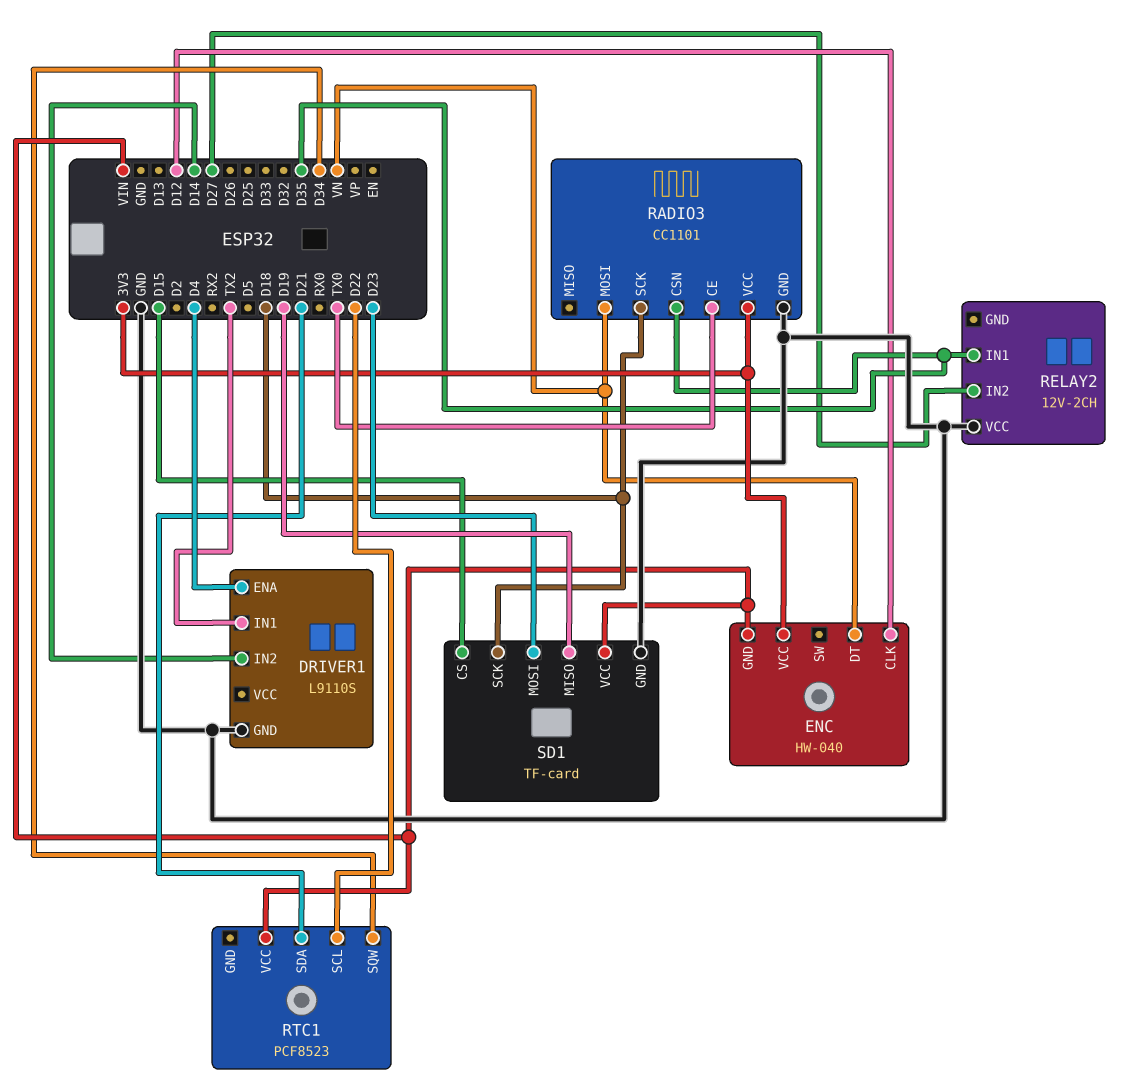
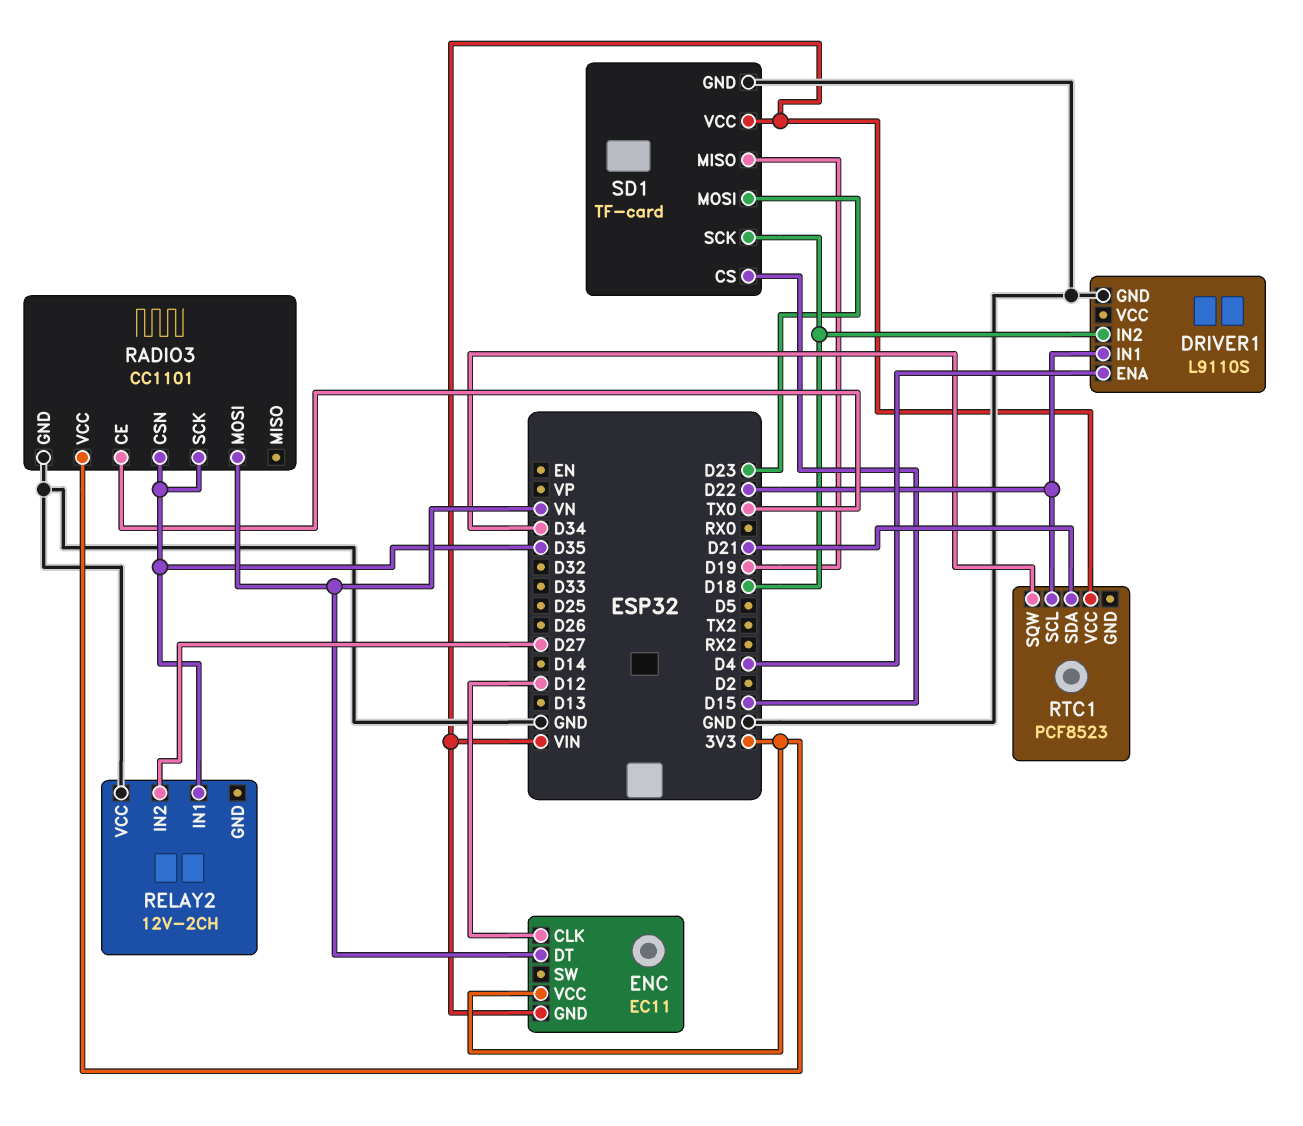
DRIVER1 pin IN1: TX2 -> D22
DRIVER1 pin IN2: D14 -> D18
ENC: HW-040 -> EC11
RADIO3 pin SCK: D18 -> D35

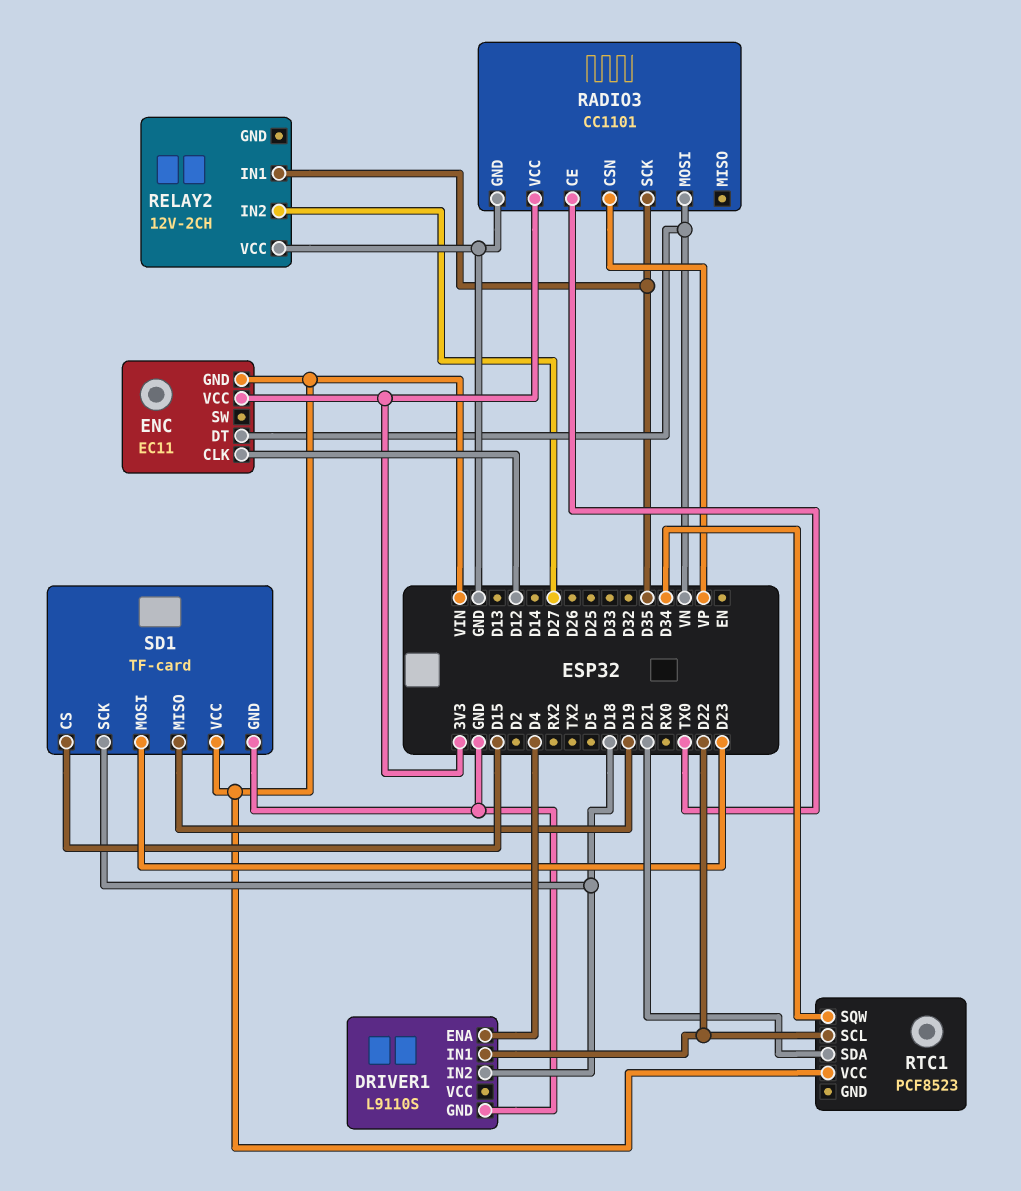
RADIO3 pin CSN: D35 -> VP

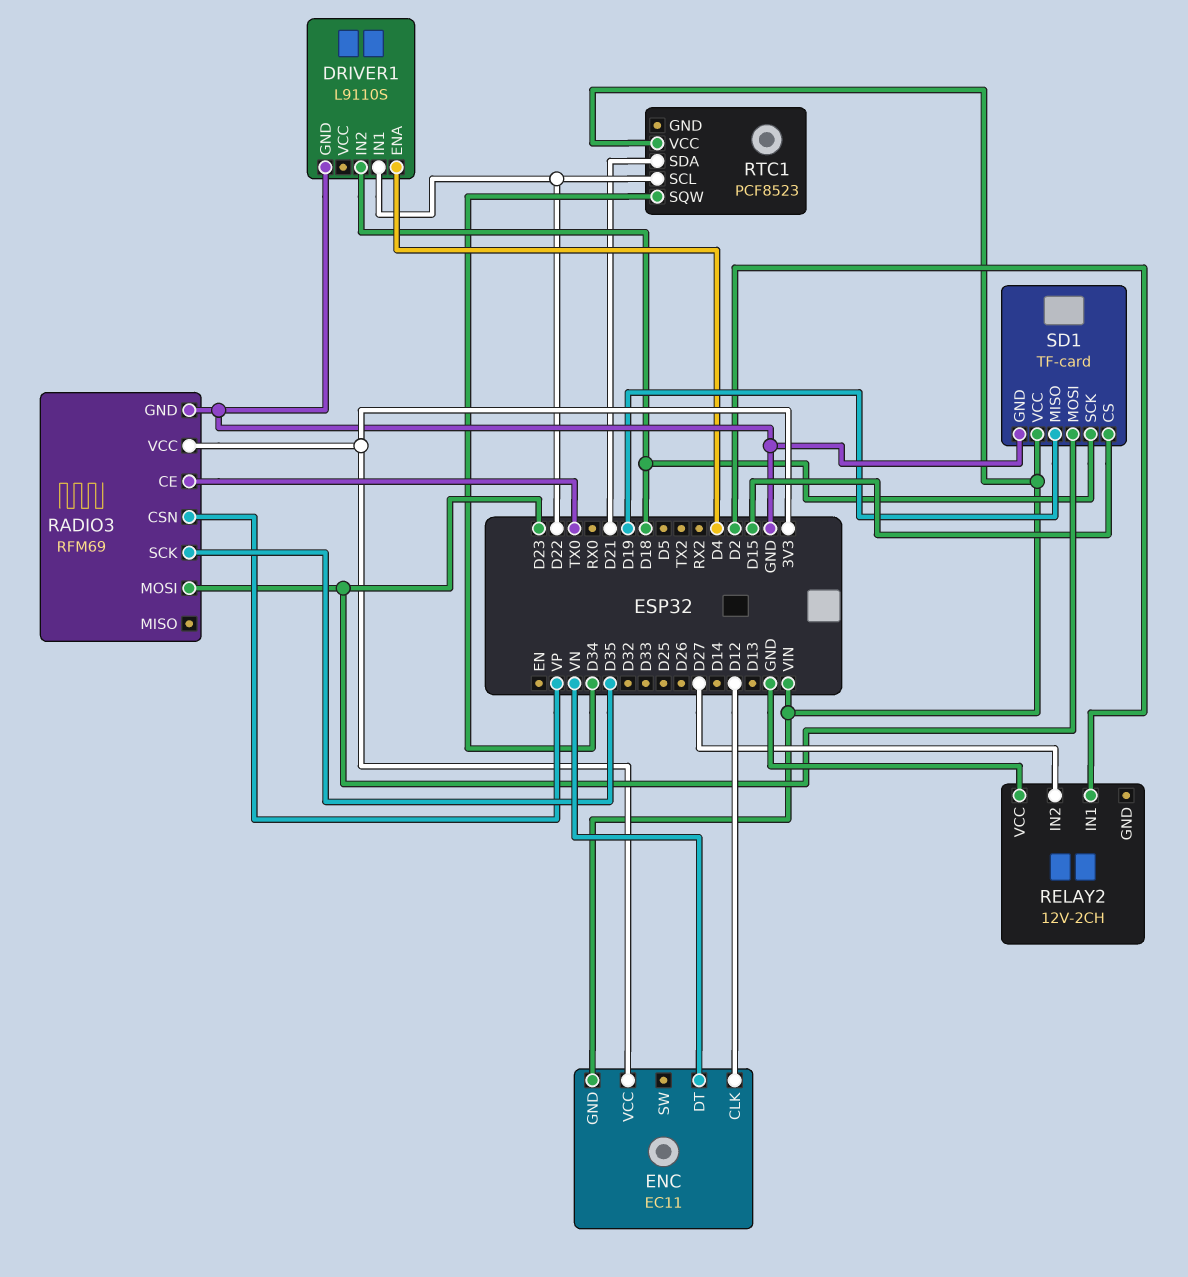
RADIO3: CC1101 -> RFM69
RADIO3 pin MOSI: VN -> D23
RELAY2 pin IN1: D35 -> D2

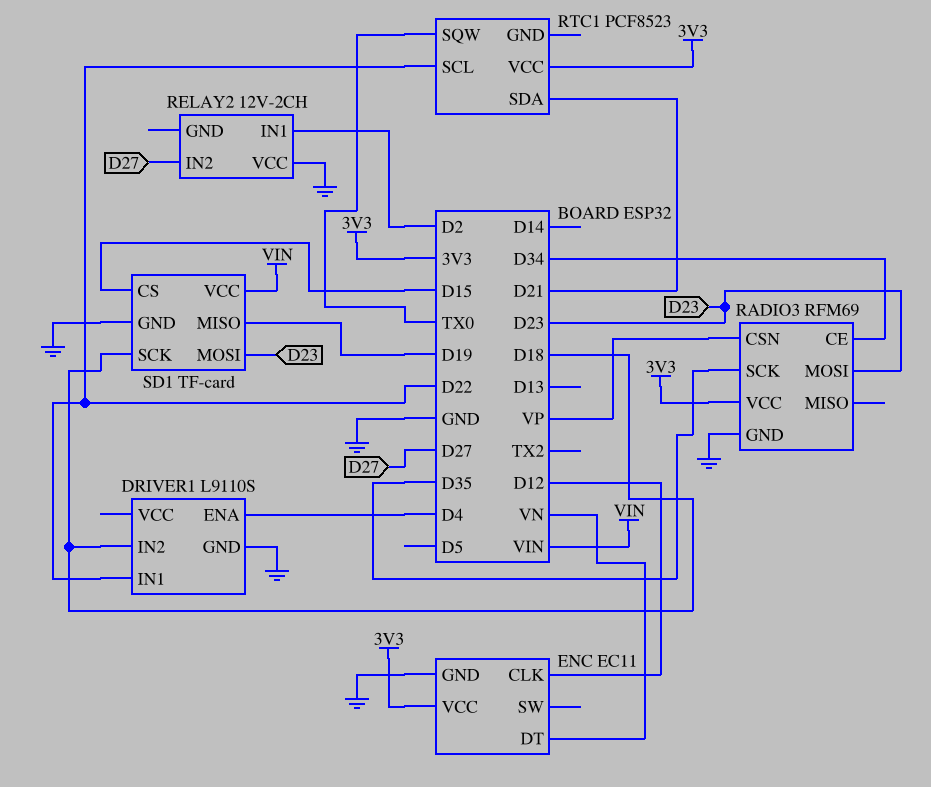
ENC pin GND: VIN -> GND
RADIO3 pin CE: TX0 -> D34
RTC1 pin SQW: D34 -> TX0
RTC1 pin VCC: VIN -> 3V3

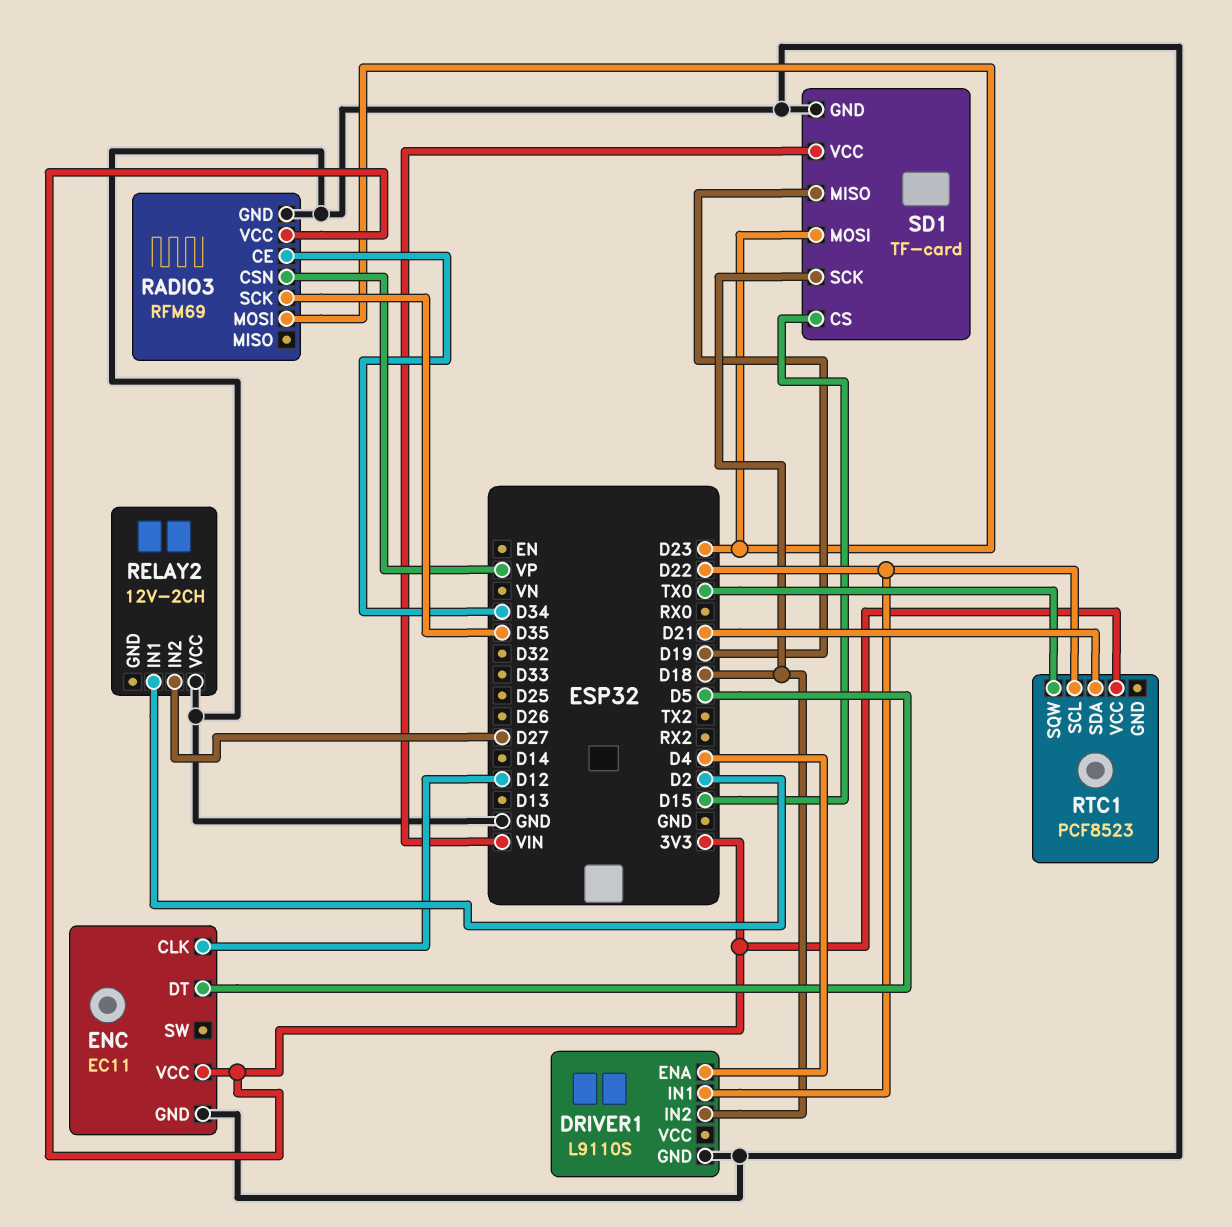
ENC pin DT: VN -> D5

